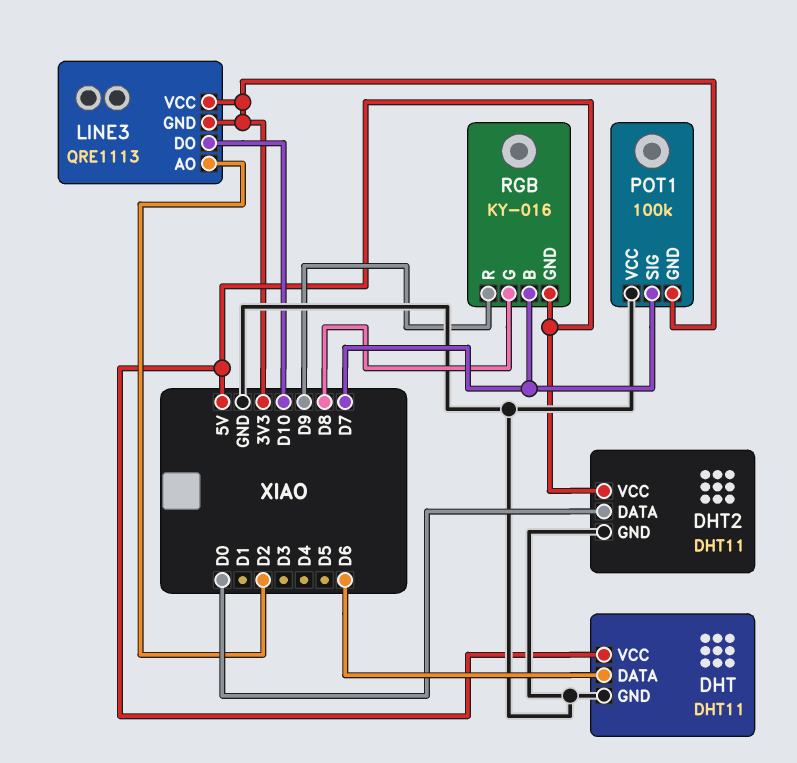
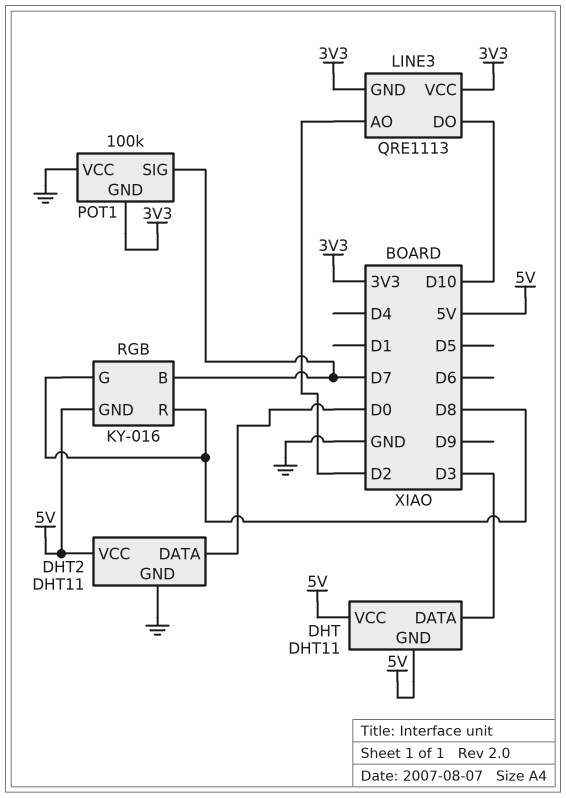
DHT pin DATA: D6 -> D3
DHT pin GND: GND -> 5V
RGB pin R: D9 -> D8

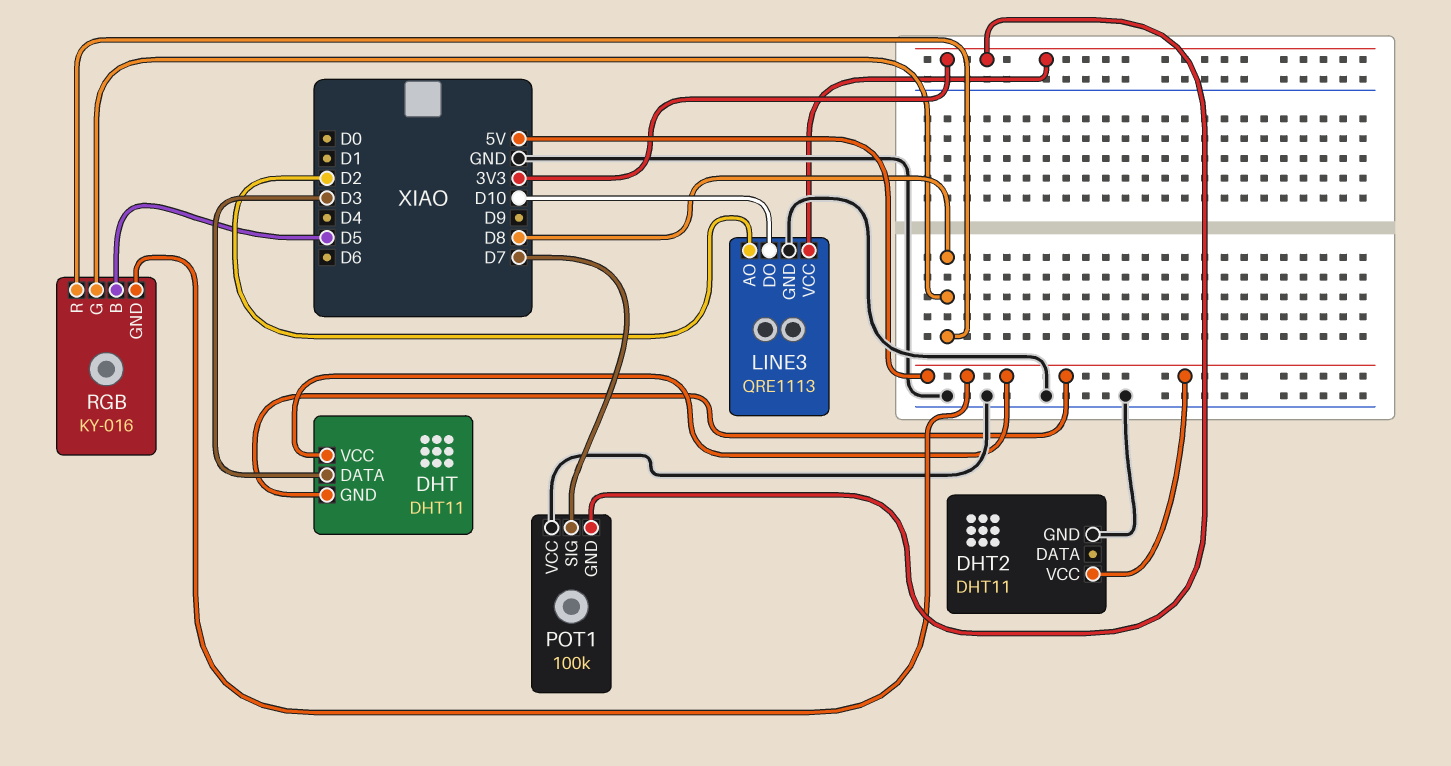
DHT2 pin DATA: D0 -> none
LINE3 pin GND: 3V3 -> GND
RGB pin B: D7 -> D5

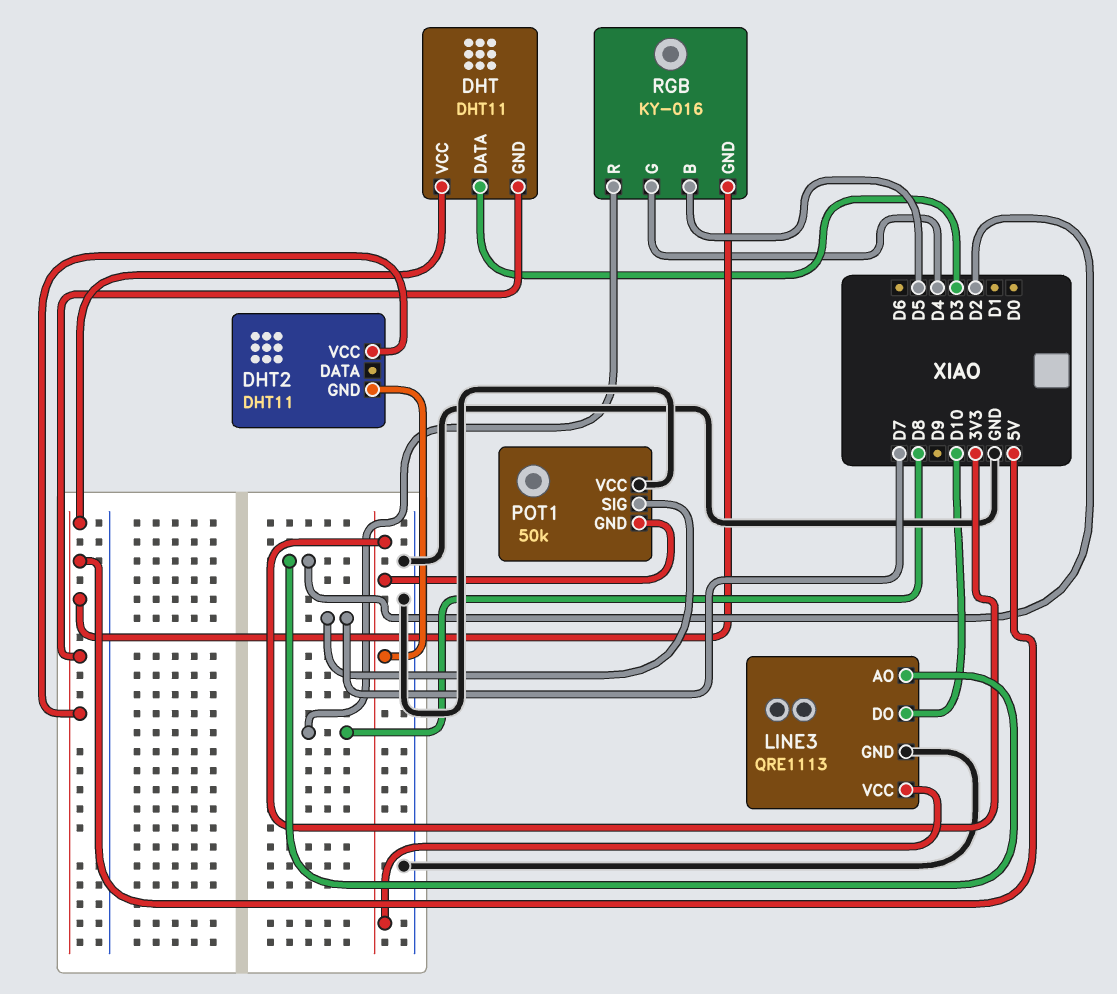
DHT2 pin GND: GND -> 3V3
POT1: 100k -> 50k
RGB pin G: D8 -> D4

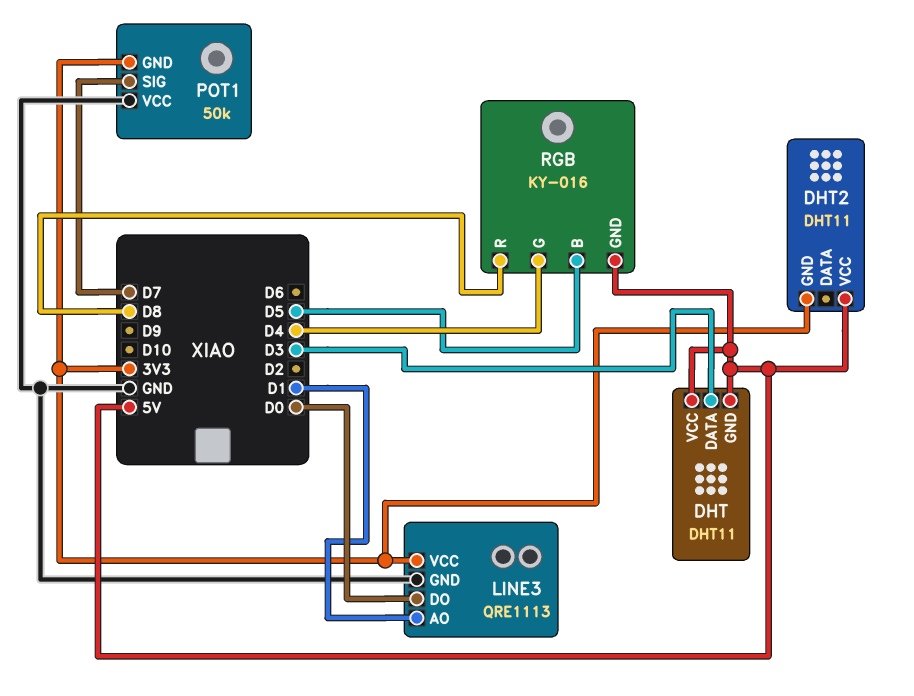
LINE3 pin AO: D2 -> D1
LINE3 pin DO: D10 -> D0

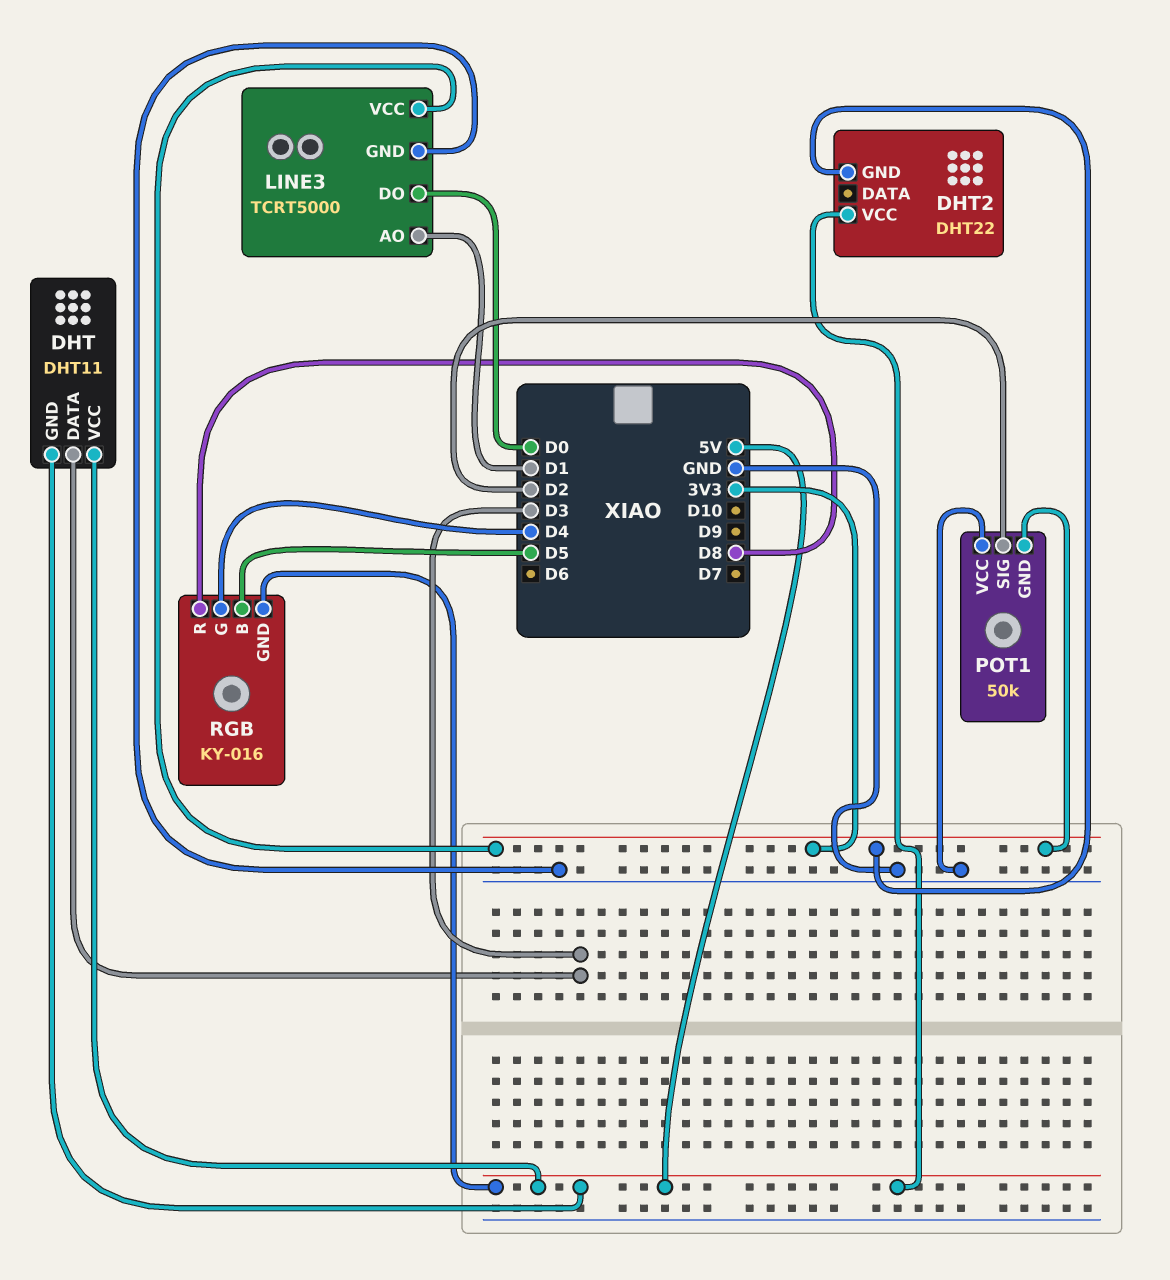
DHT2: DHT11 -> DHT22
LINE3: QRE1113 -> TCRT5000
POT1 pin SIG: D7 -> D2

